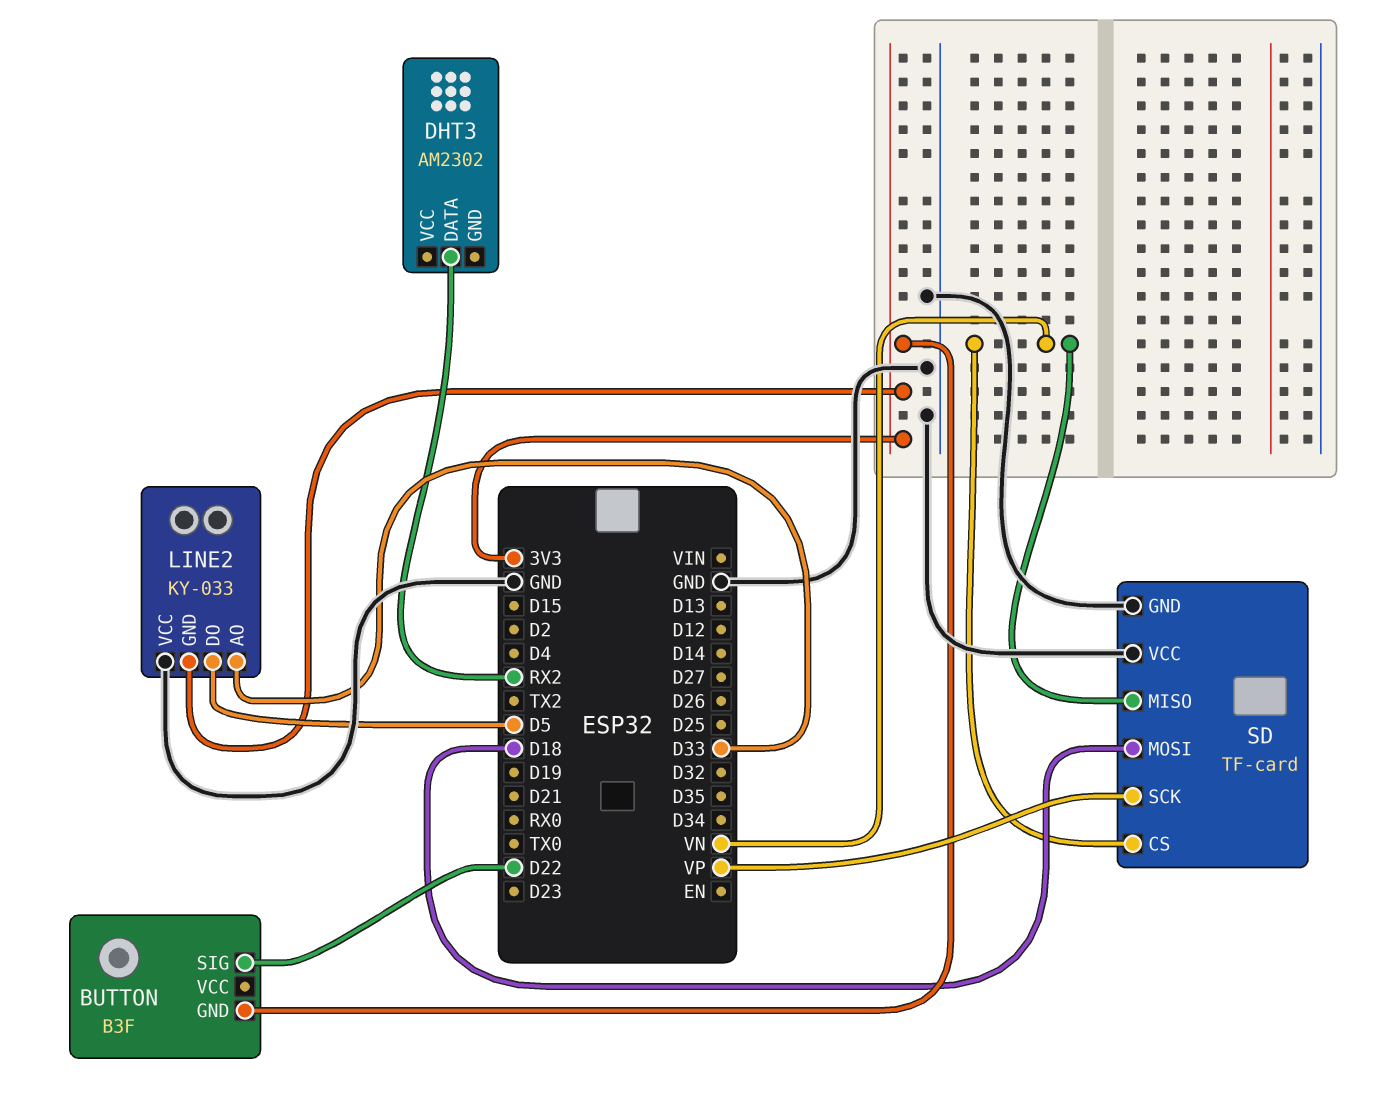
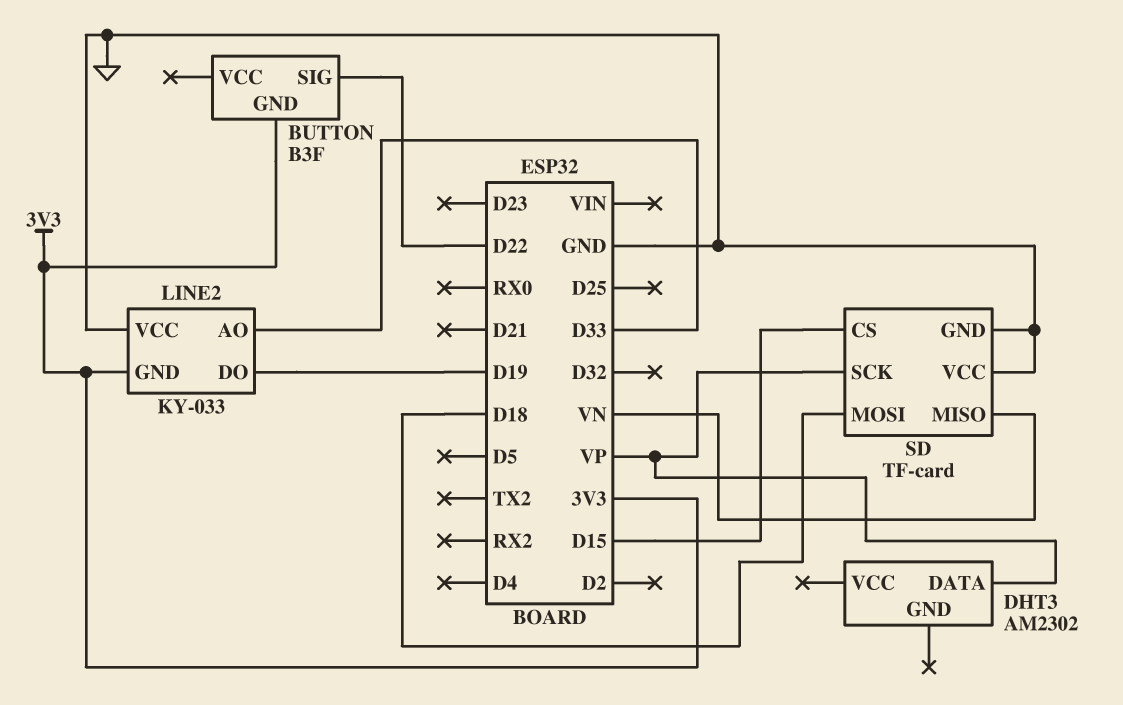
DHT3 pin DATA: RX2 -> VP
LINE2 pin DO: D5 -> D19
SD pin CS: VN -> D15

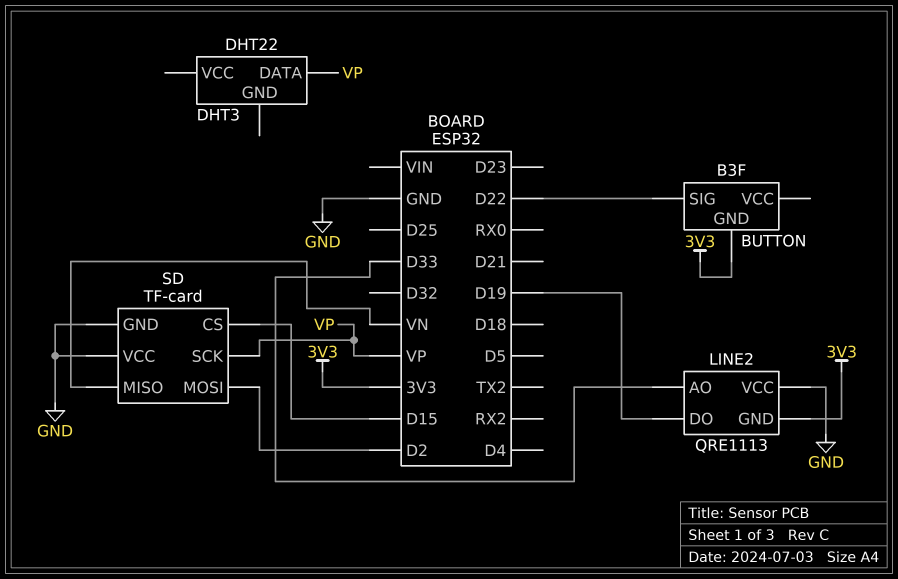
DHT3: AM2302 -> DHT22
LINE2: KY-033 -> QRE1113
SD pin MOSI: D18 -> D2

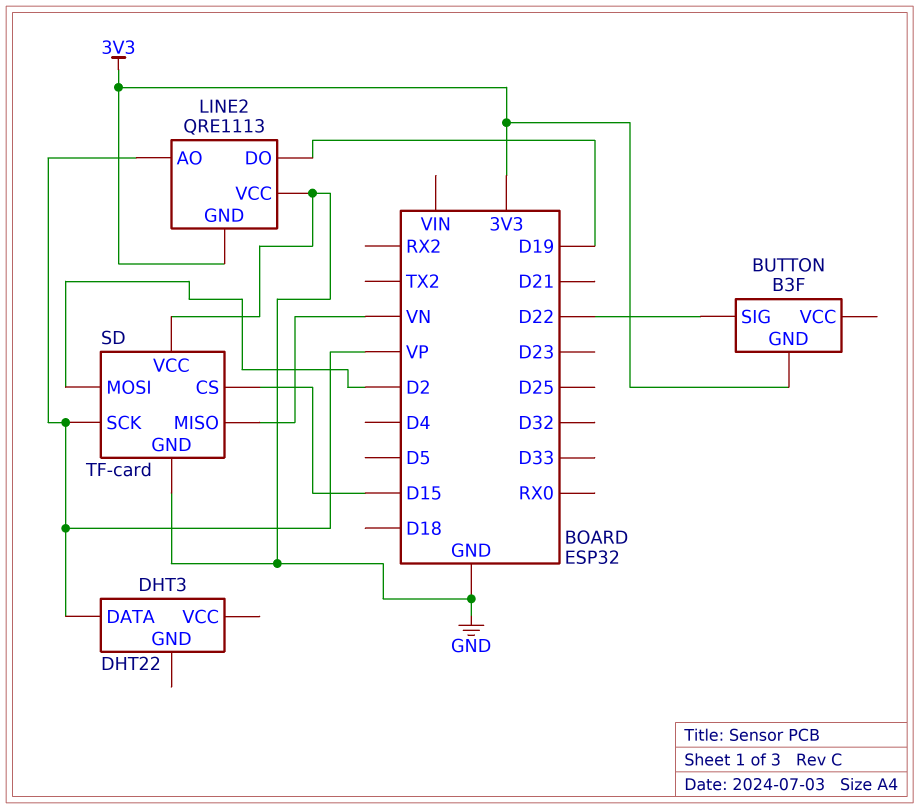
LINE2 pin AO: D33 -> VP

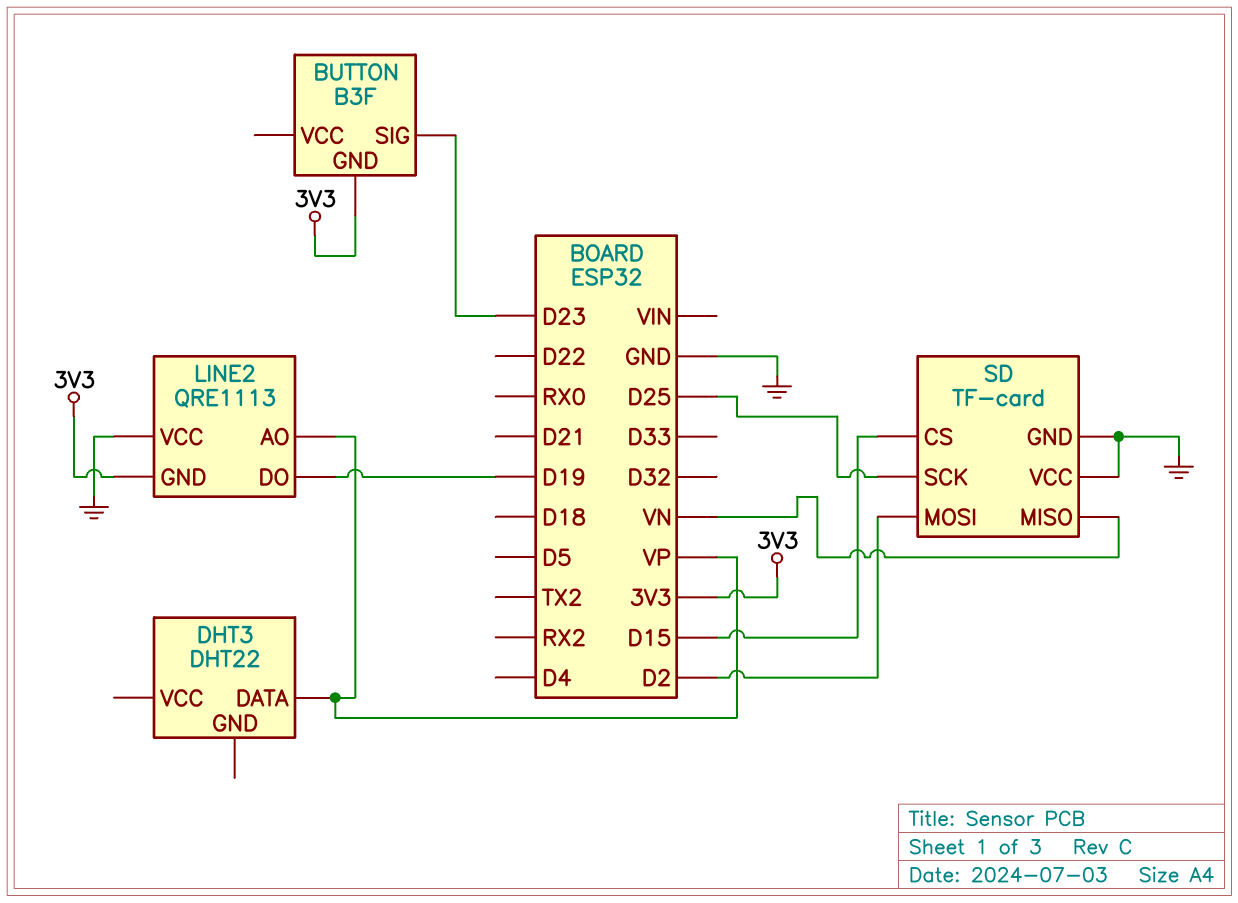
BUTTON pin SIG: D22 -> D23
SD pin SCK: VP -> D25

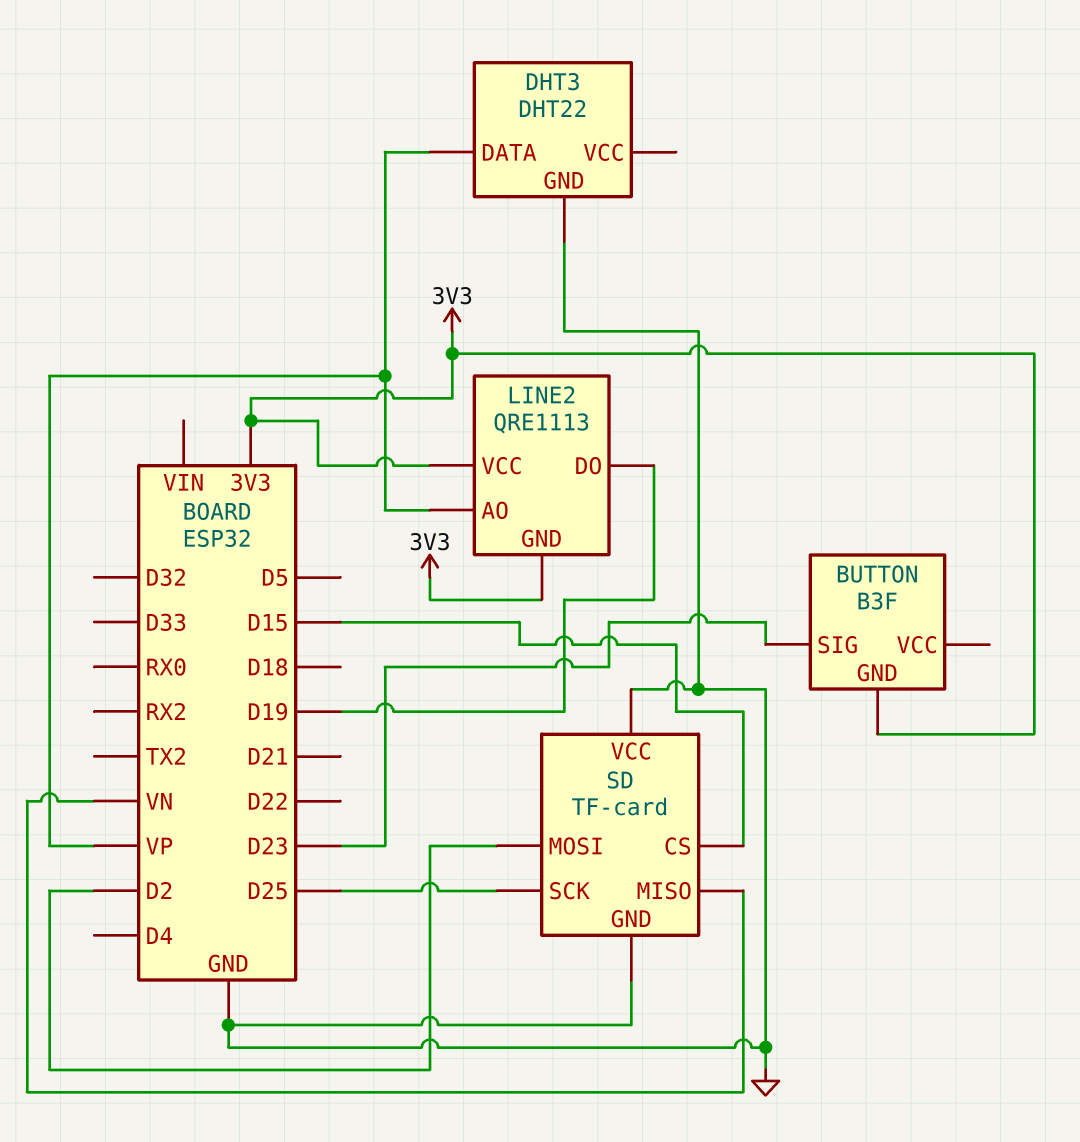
DHT3 pin GND: none -> GND
LINE2 pin VCC: GND -> 3V3

